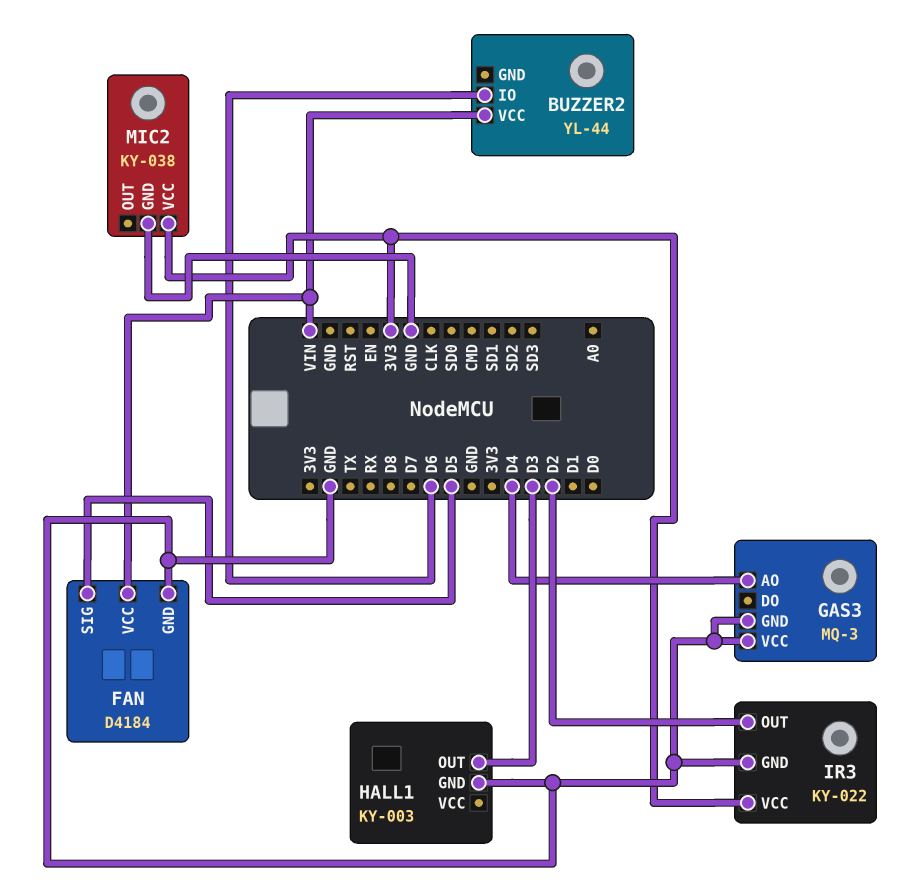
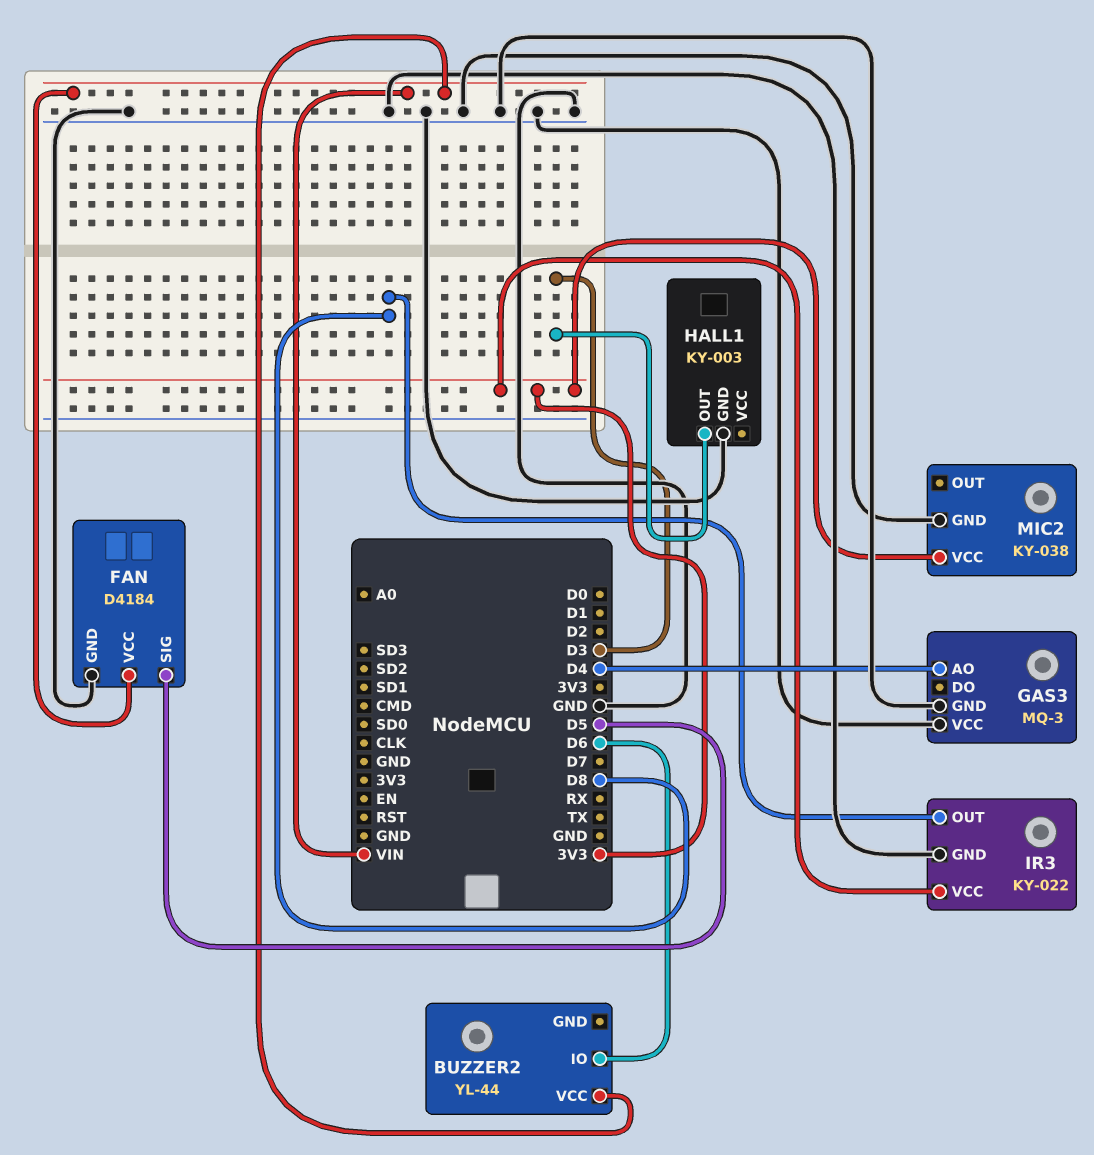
IR3 pin OUT: D2 -> D8

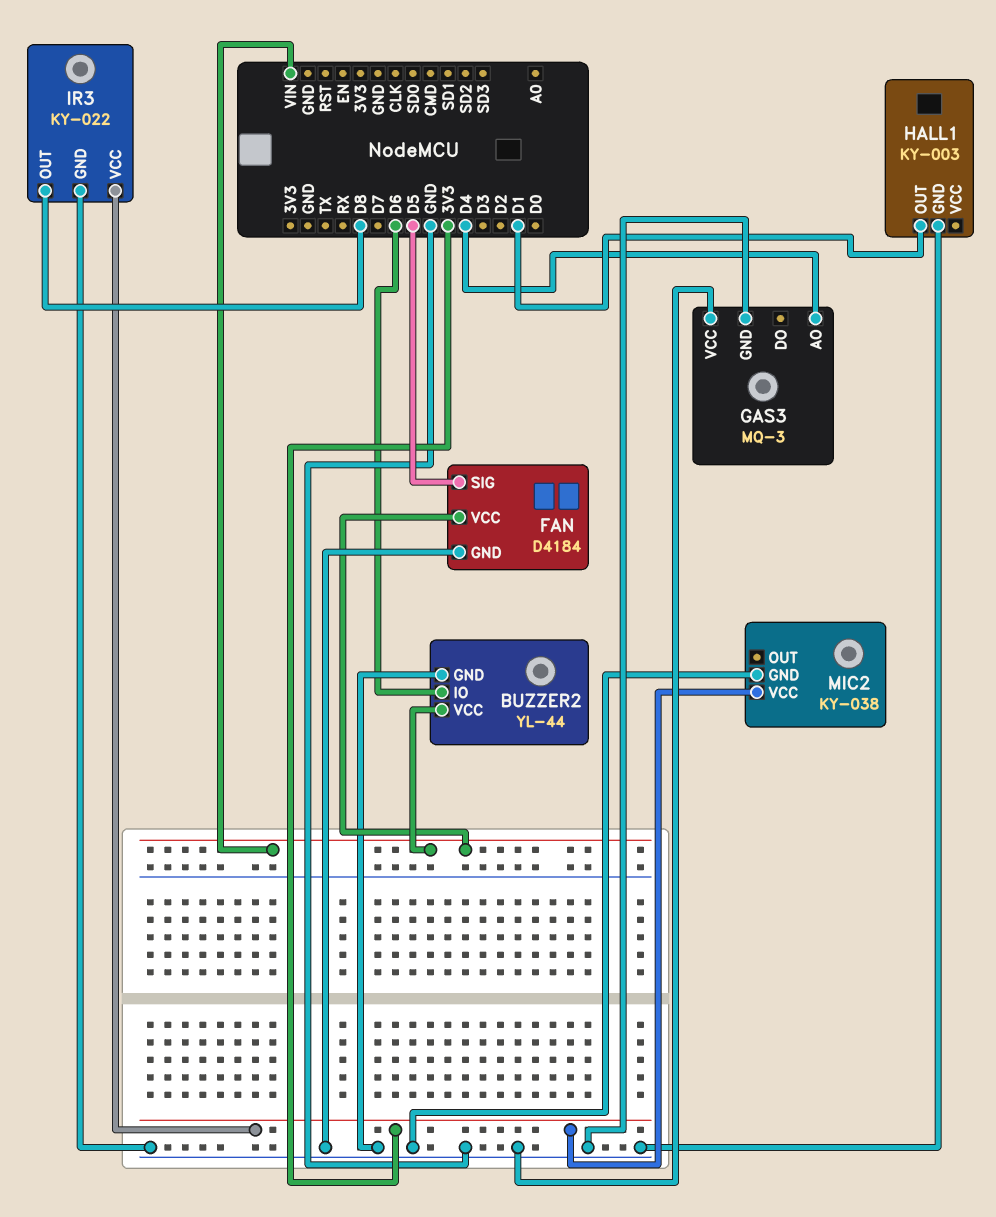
BUZZER2 pin GND: none -> GND
HALL1 pin OUT: D3 -> D1

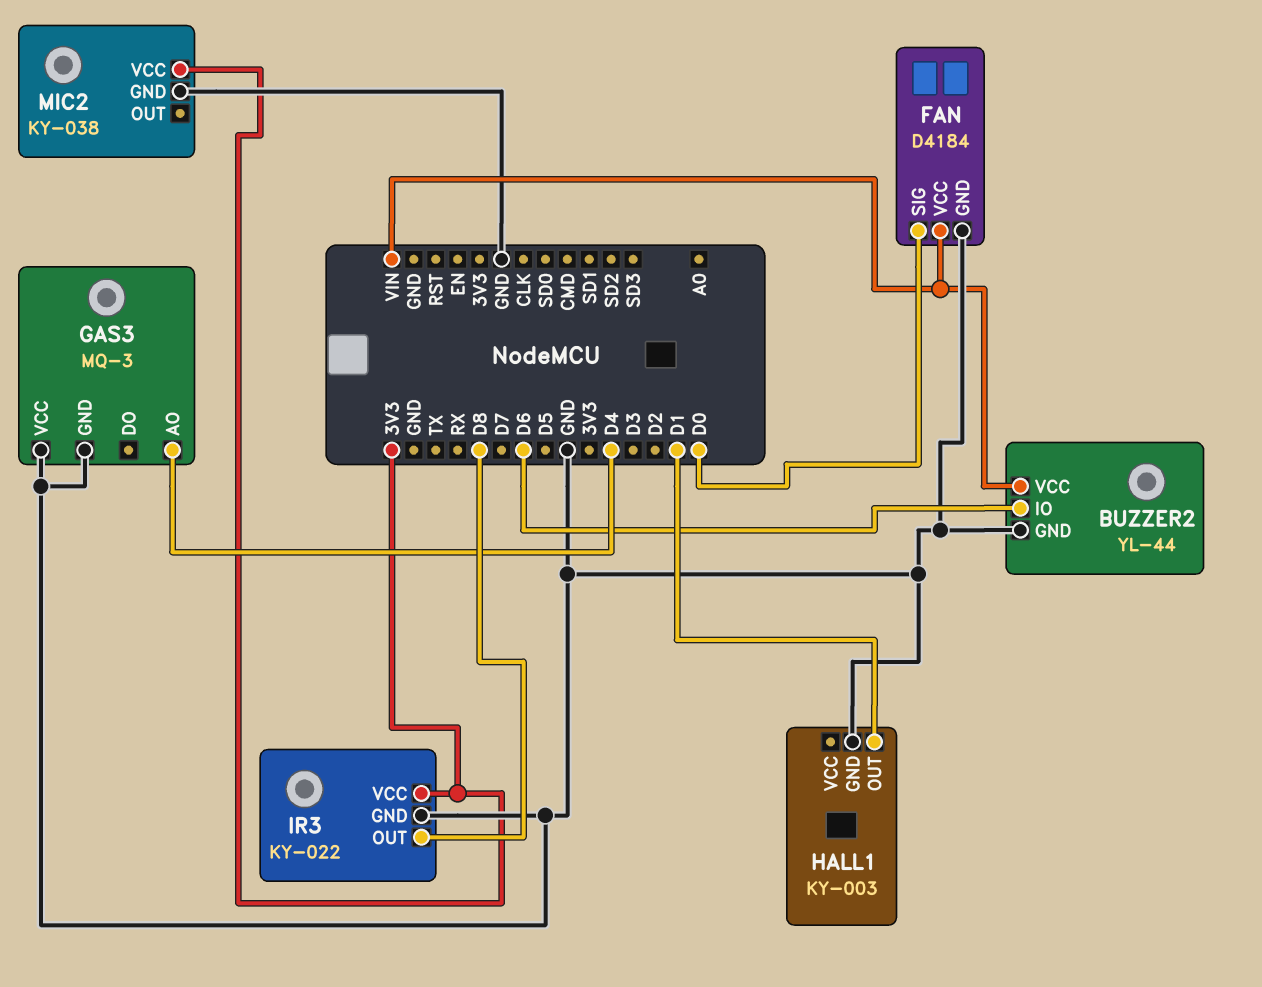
FAN pin SIG: D5 -> D0

